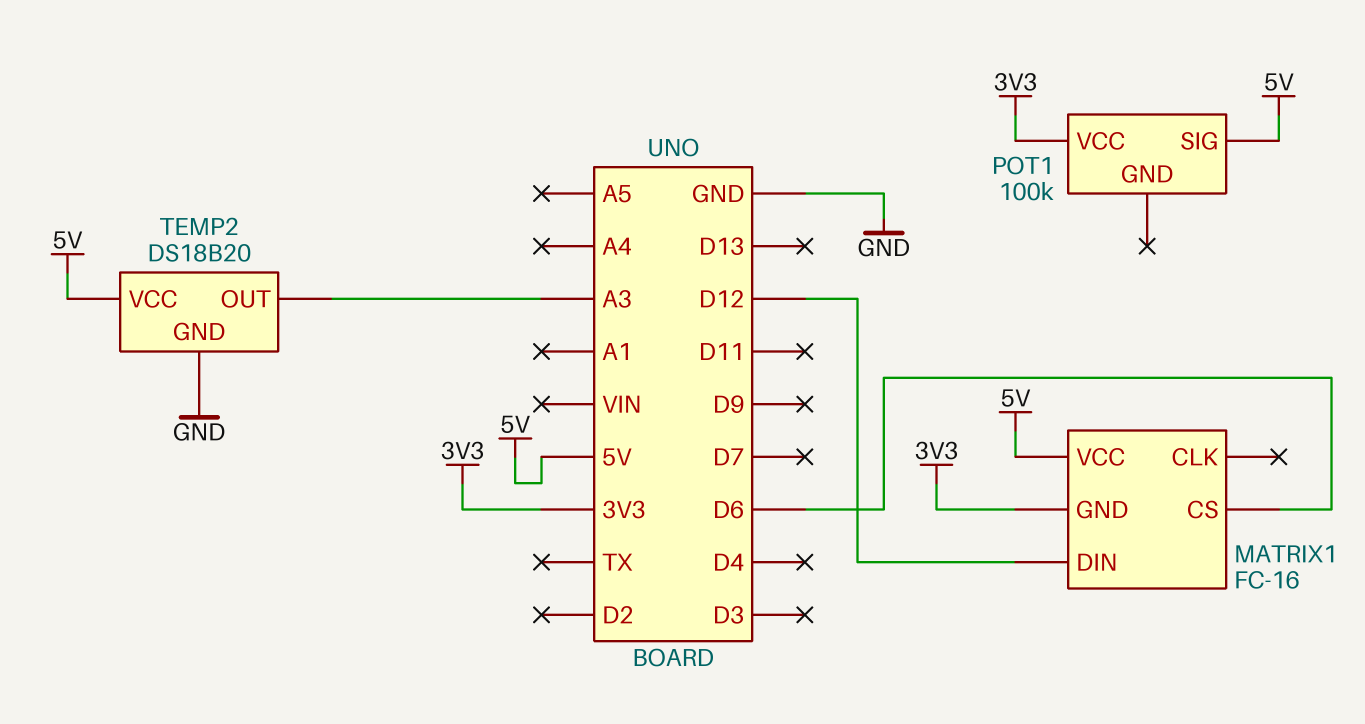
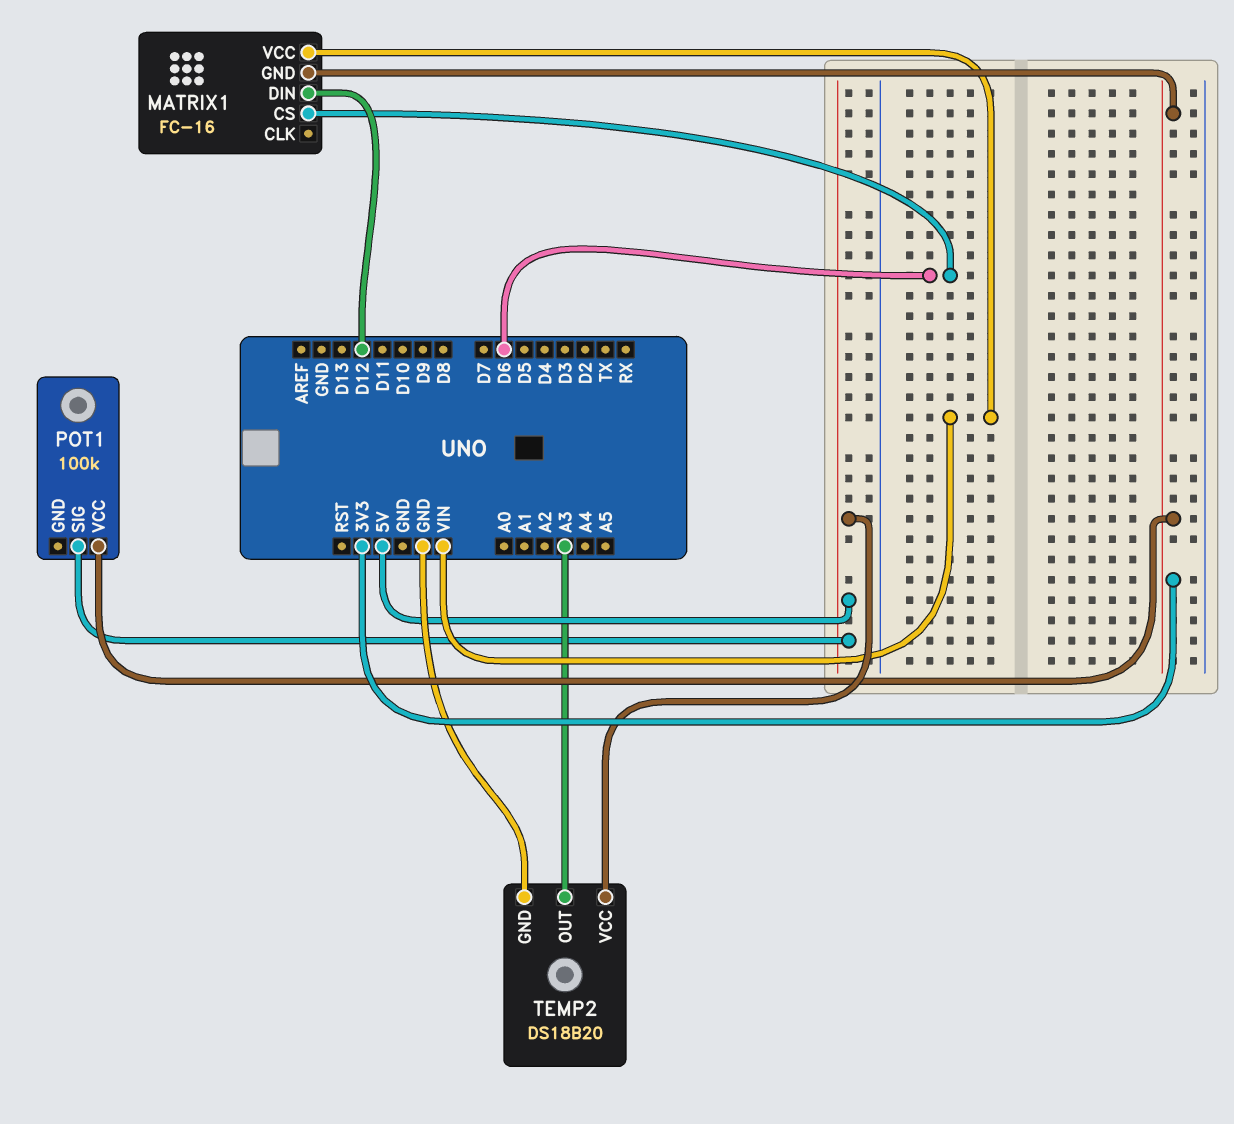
MATRIX1 pin VCC: 5V -> VIN

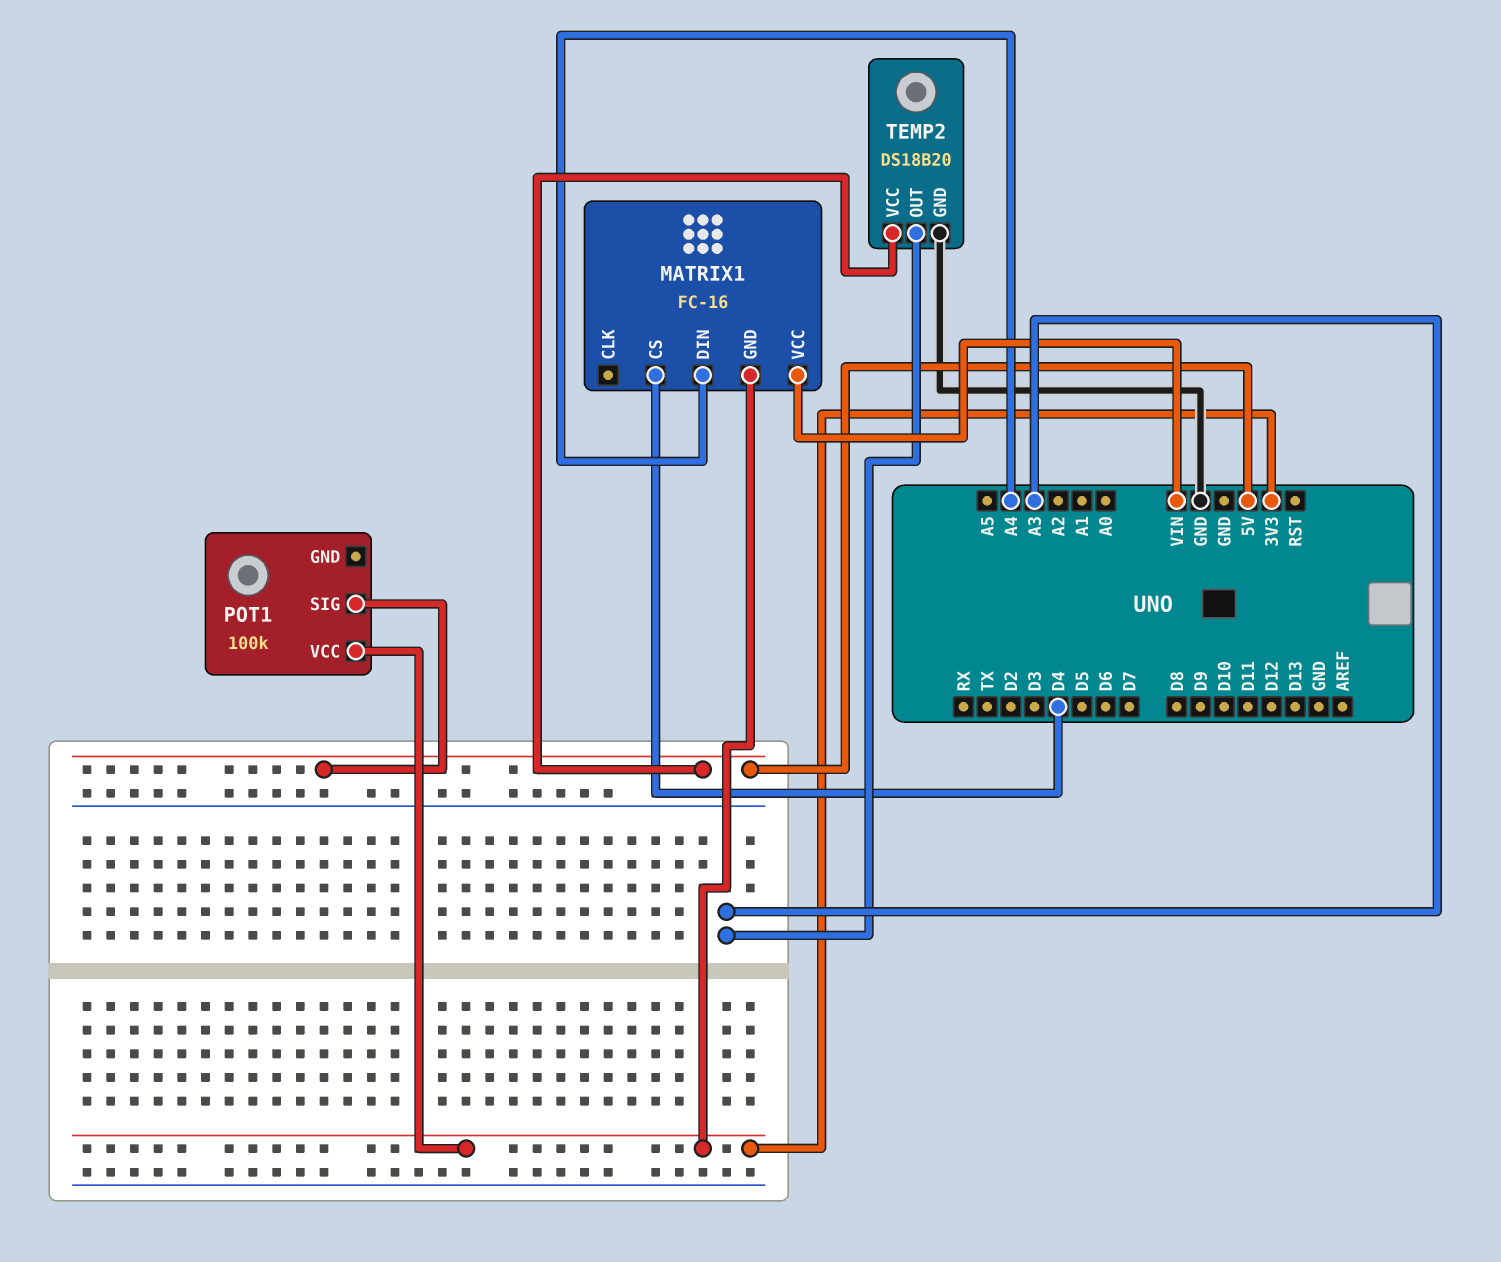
MATRIX1 pin CS: D6 -> D4
MATRIX1 pin DIN: D12 -> A4

